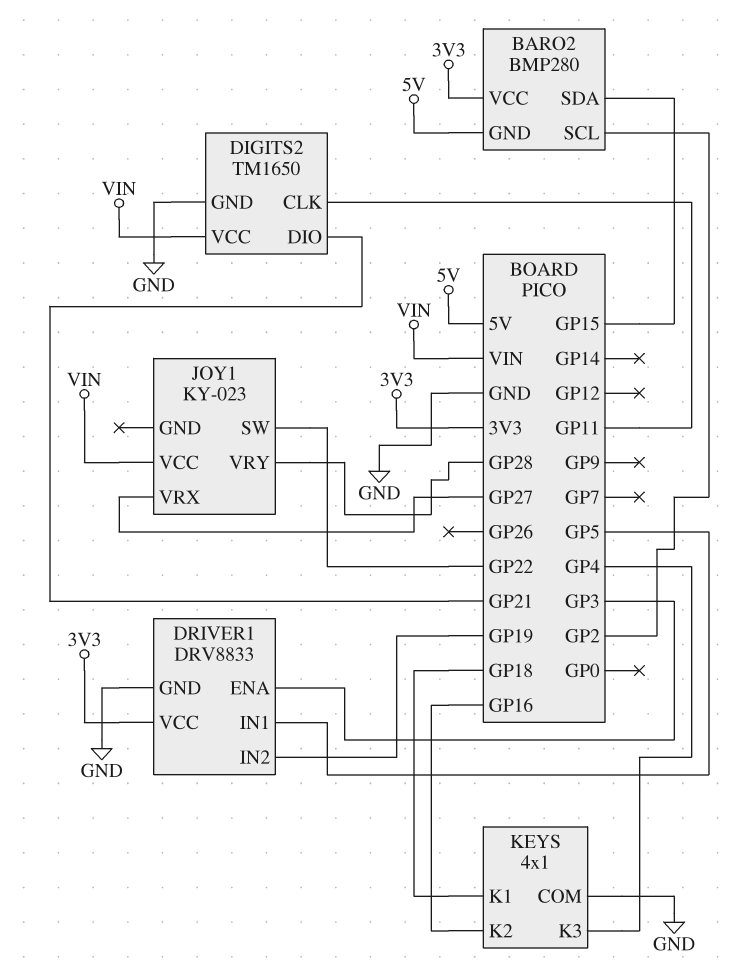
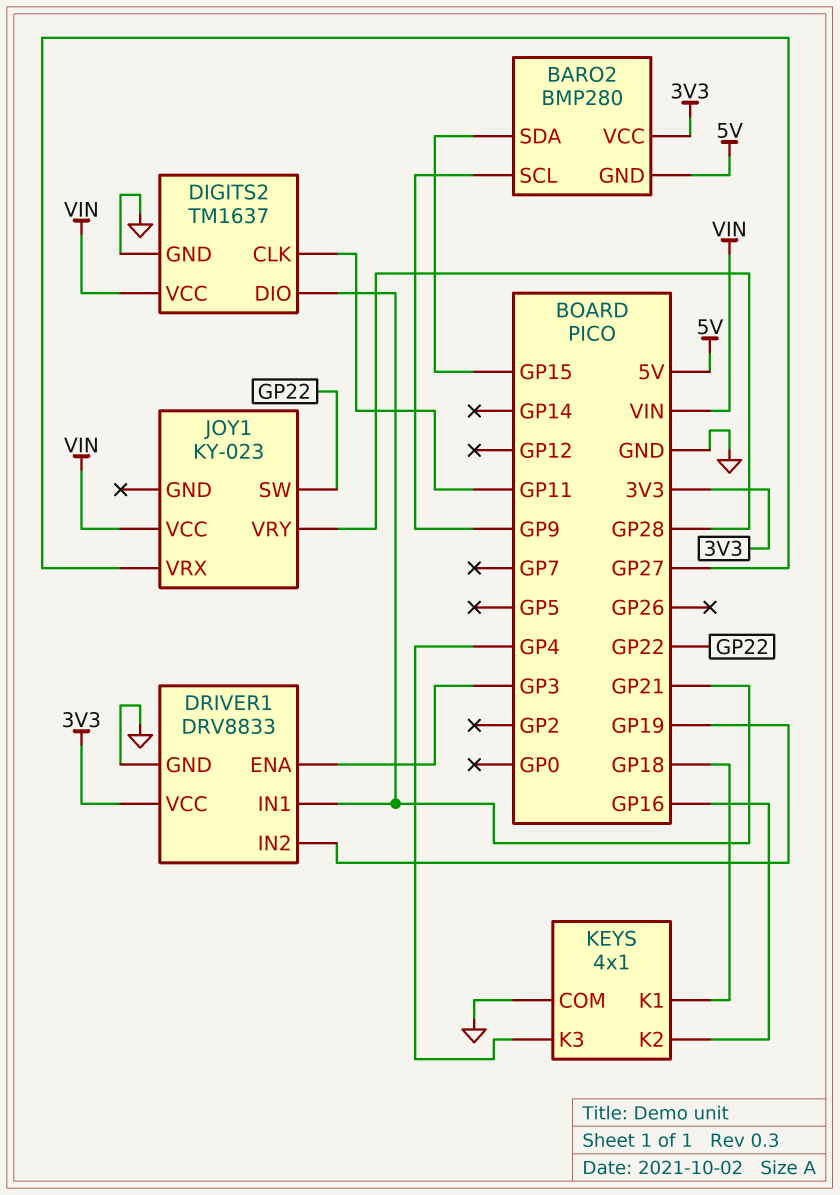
BARO2 pin SCL: GP2 -> GP9
DIGITS2: TM1650 -> TM1637
DRIVER1 pin IN1: GP5 -> GP21

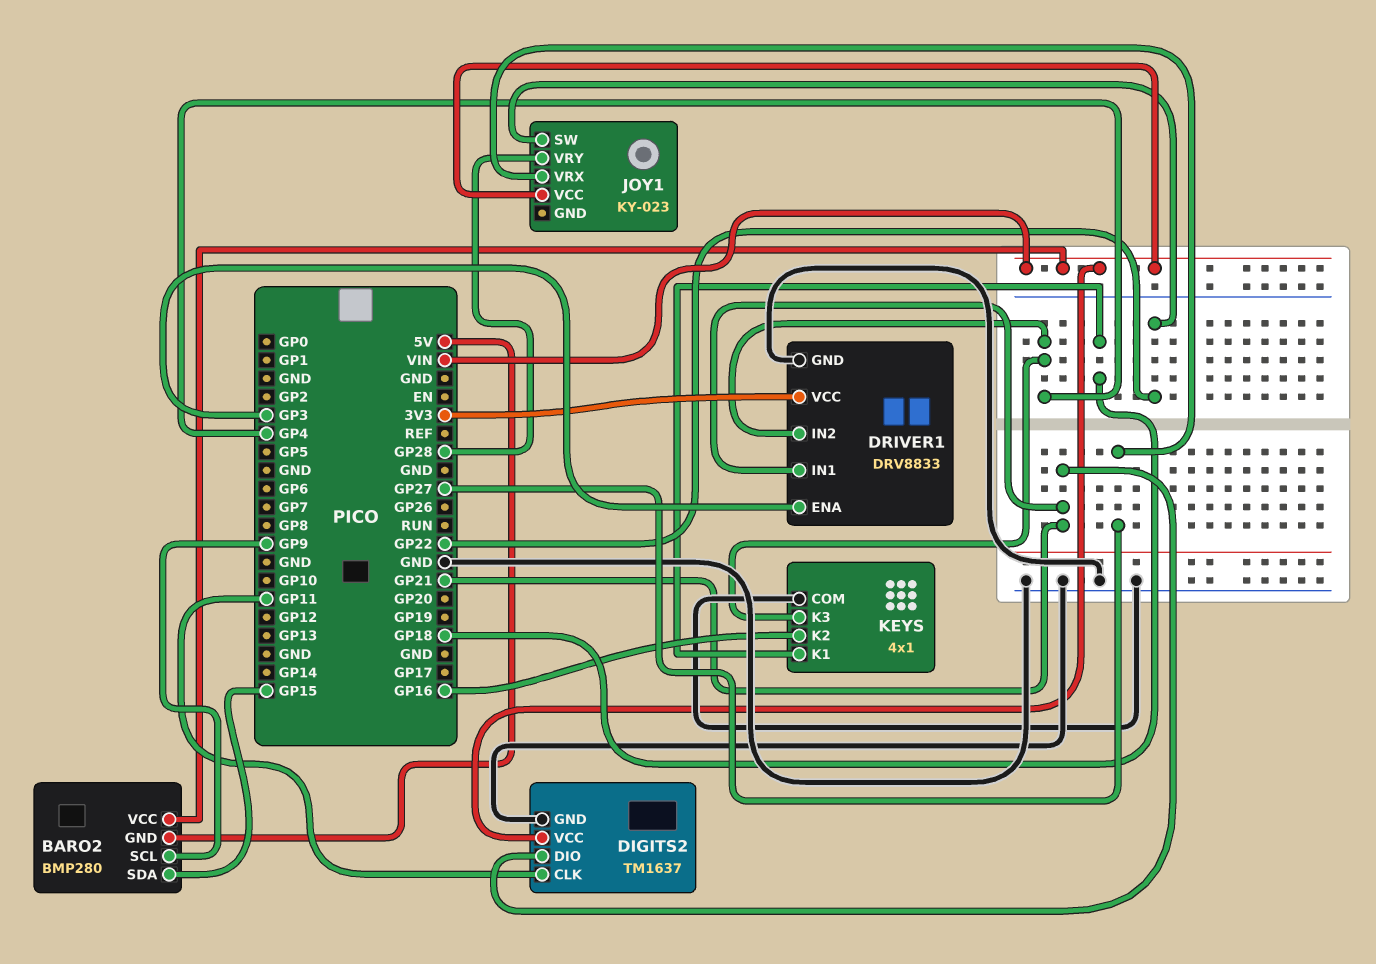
BARO2 pin VCC: 3V3 -> VIN
DRIVER1 pin IN2: GP19 -> GP4

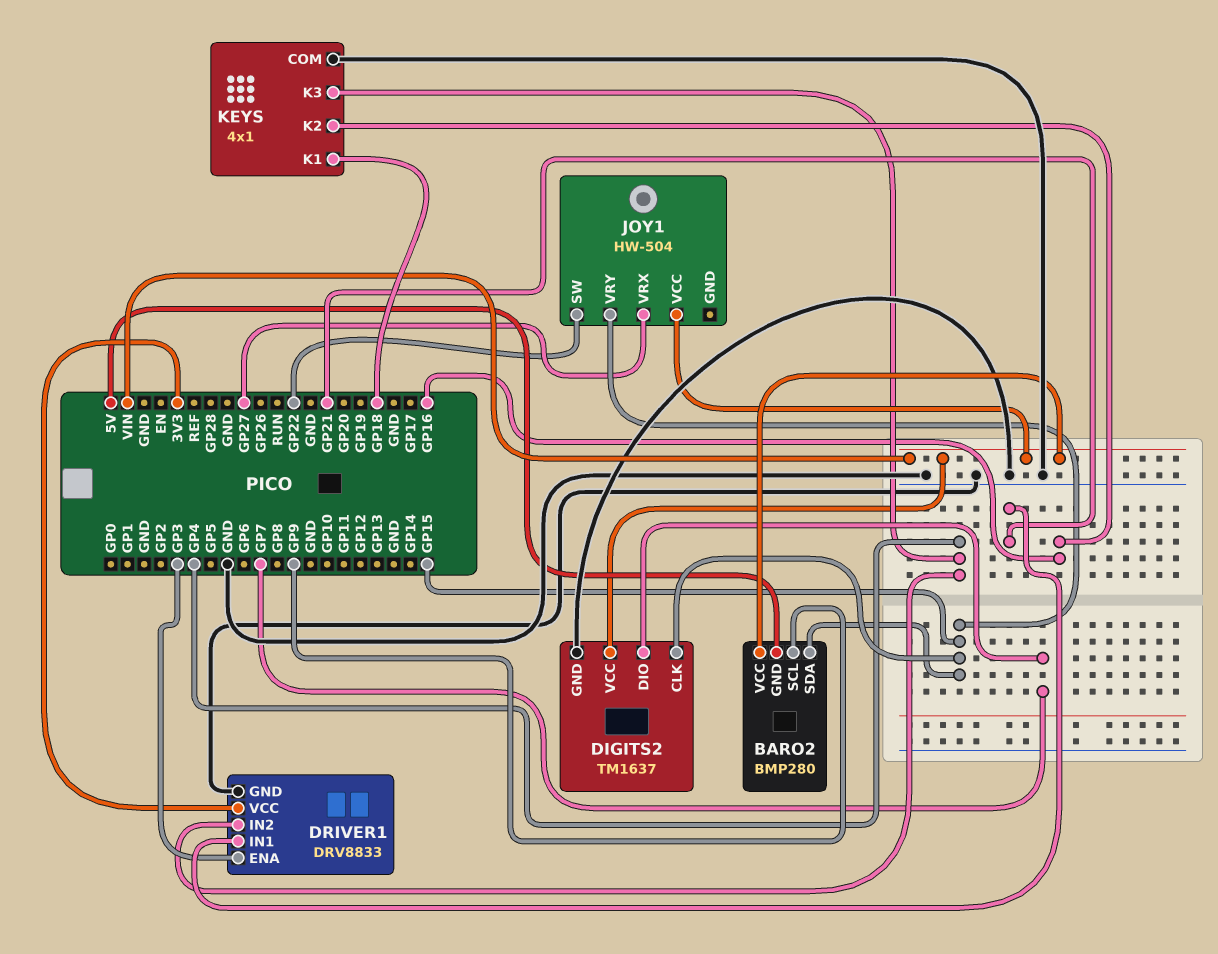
DIGITS2 pin CLK: GP11 -> GP15
DIGITS2 pin DIO: GP21 -> GP7
JOY1: KY-023 -> HW-504
JOY1 pin VRY: GP28 -> GP15

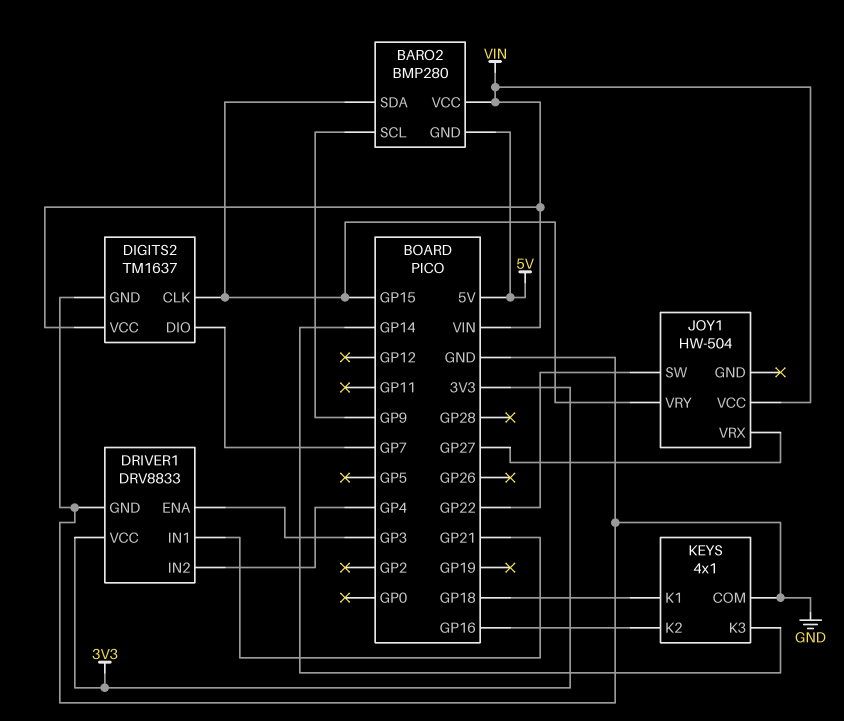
KEYS pin K3: GP4 -> GP14

